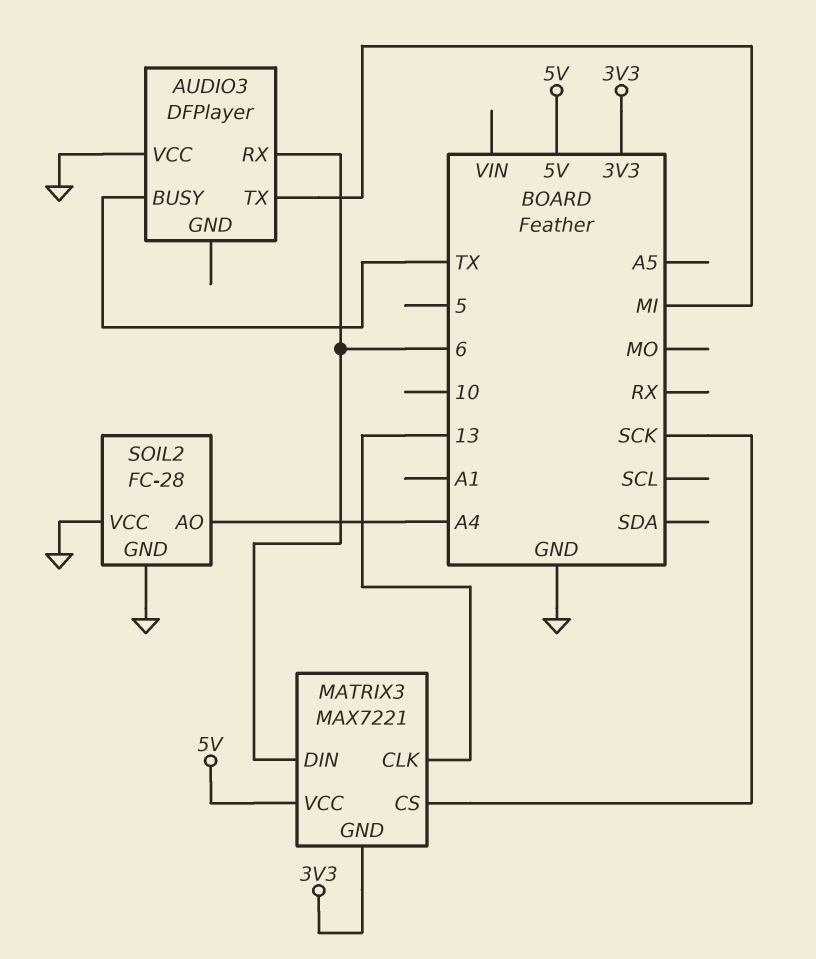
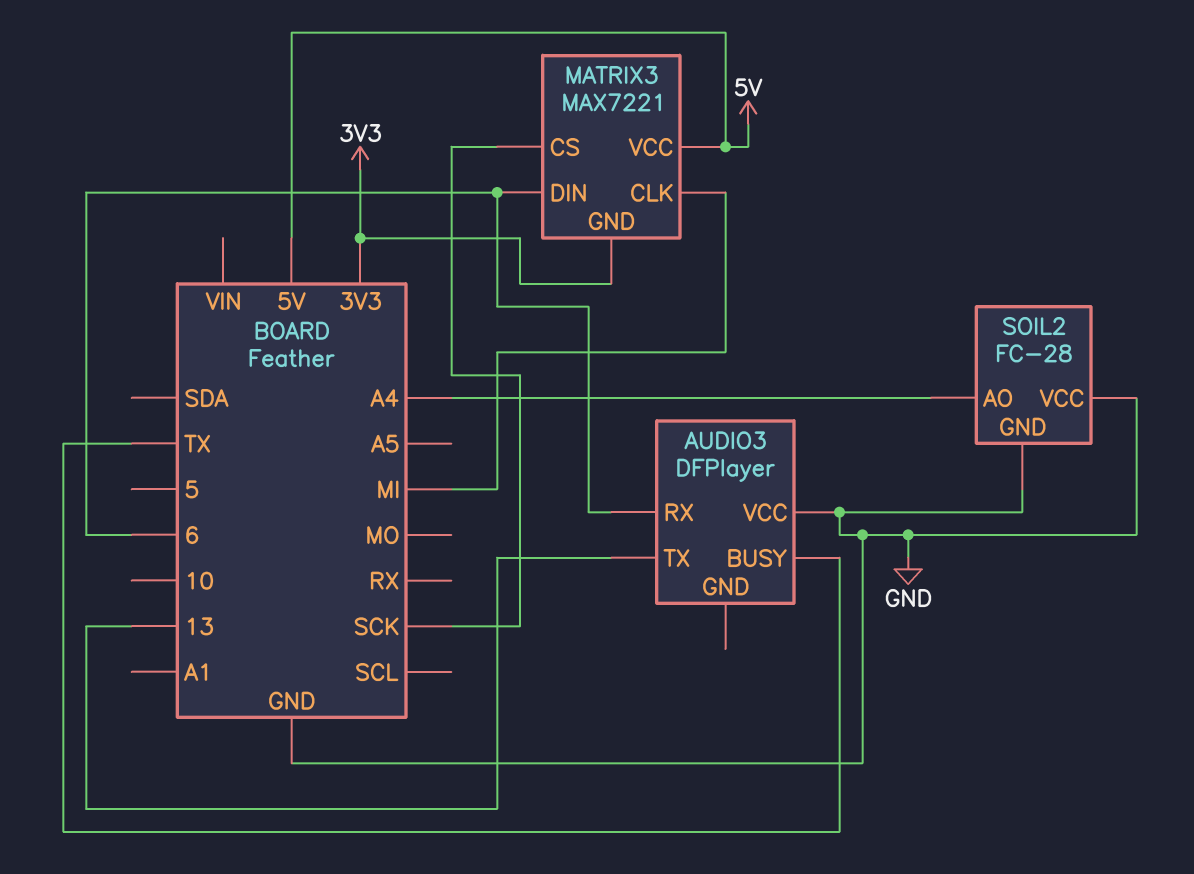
AUDIO3 pin TX: MI -> 13
MATRIX3 pin CLK: 13 -> MI

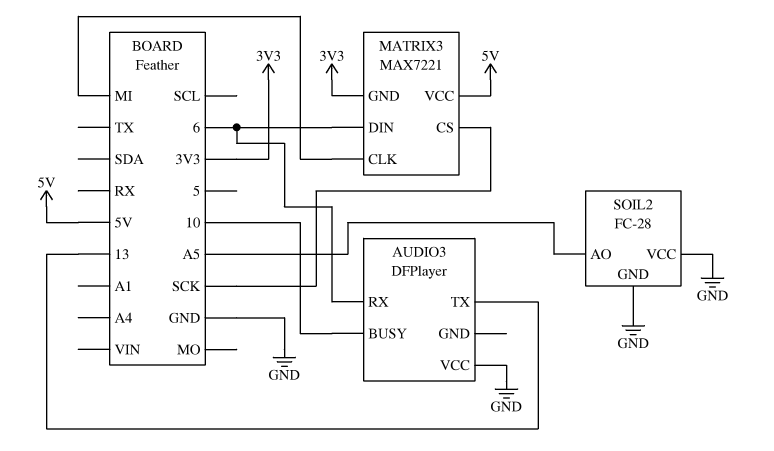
AUDIO3 pin BUSY: TX -> 10
SOIL2 pin AO: A4 -> A5

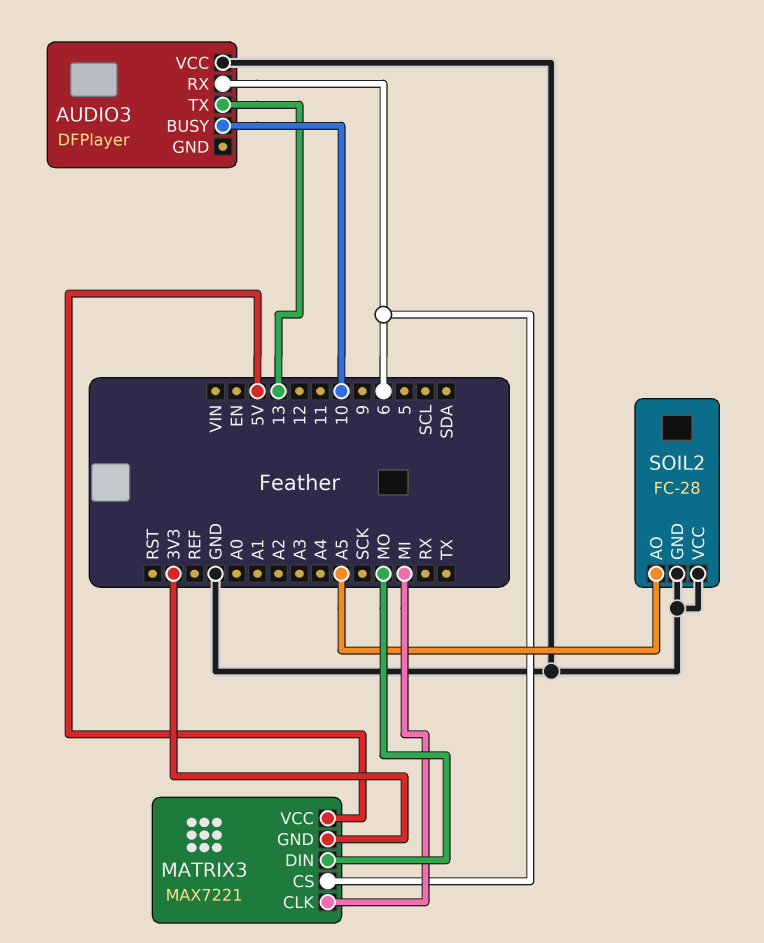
MATRIX3 pin CS: SCK -> 6
MATRIX3 pin DIN: 6 -> MO

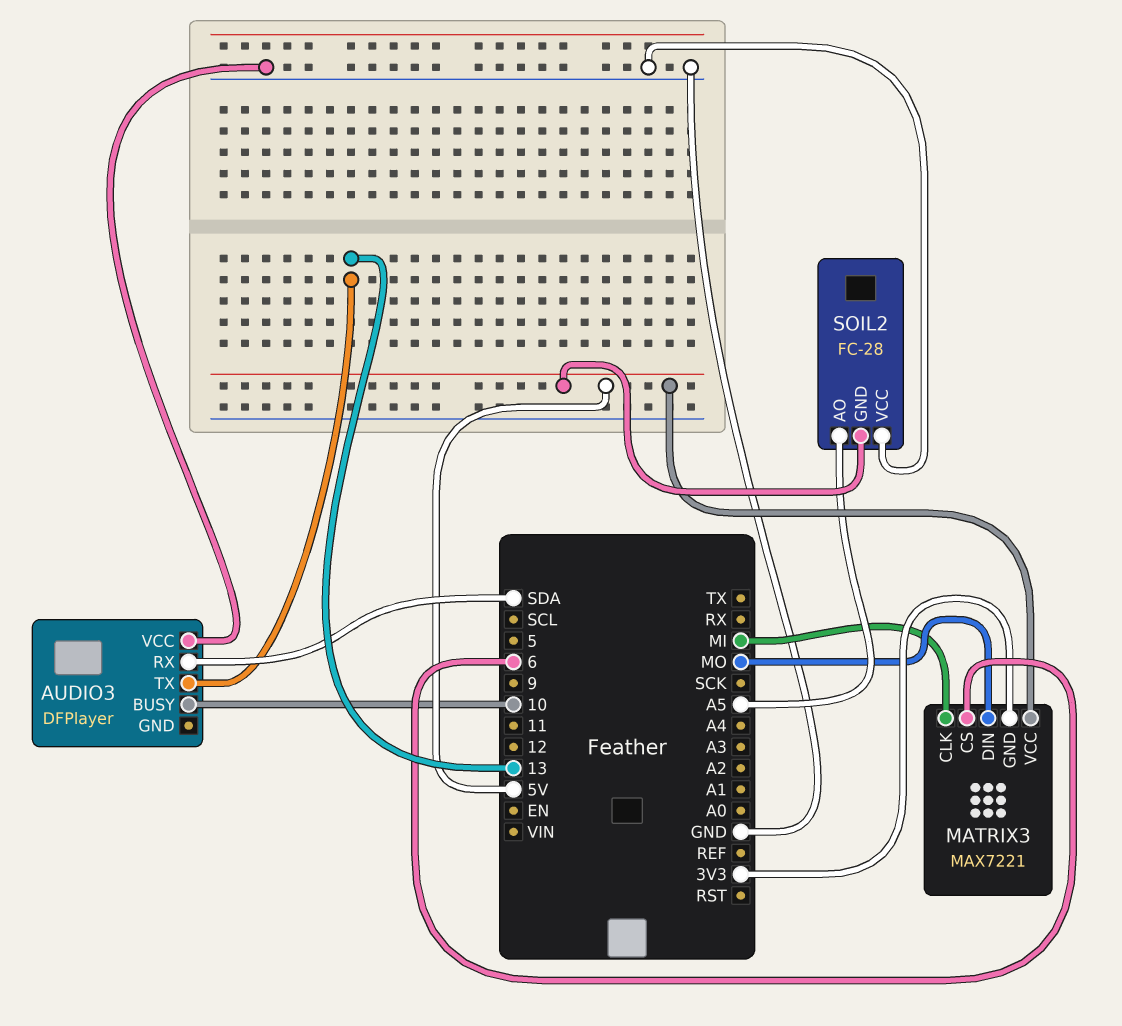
AUDIO3 pin RX: 6 -> SDA
SOIL2 pin GND: GND -> 5V

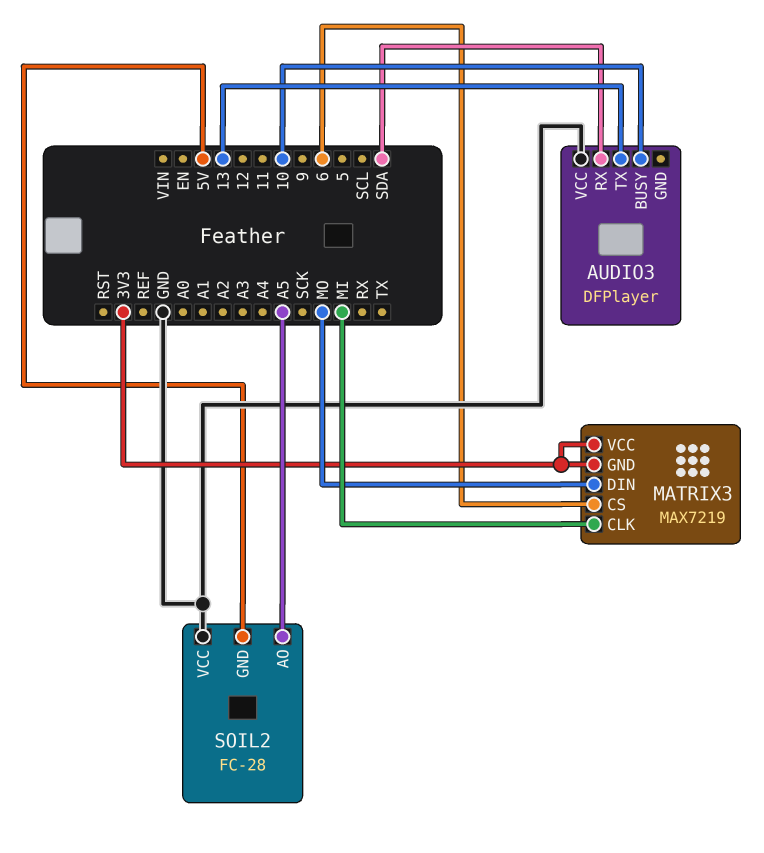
MATRIX3: MAX7221 -> MAX7219
MATRIX3 pin VCC: 5V -> 3V3

